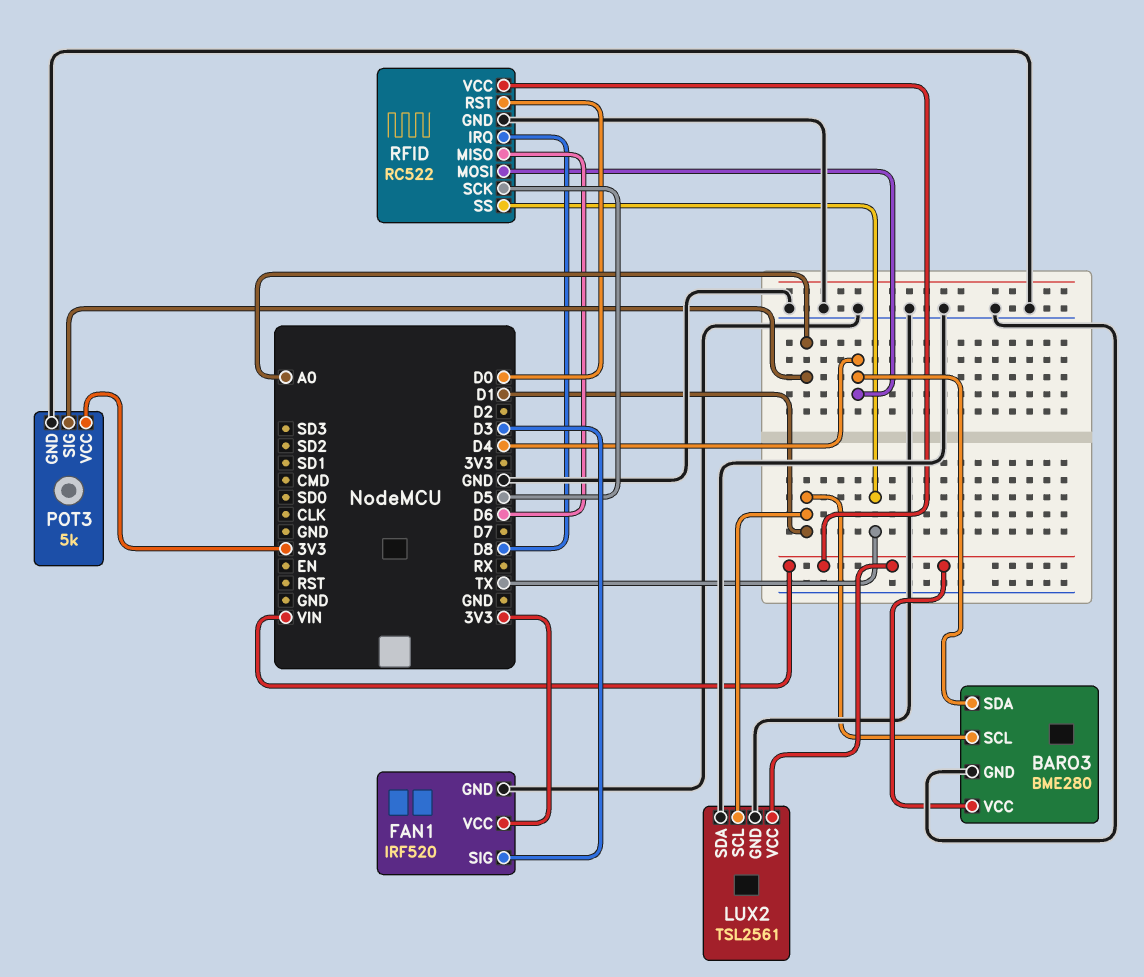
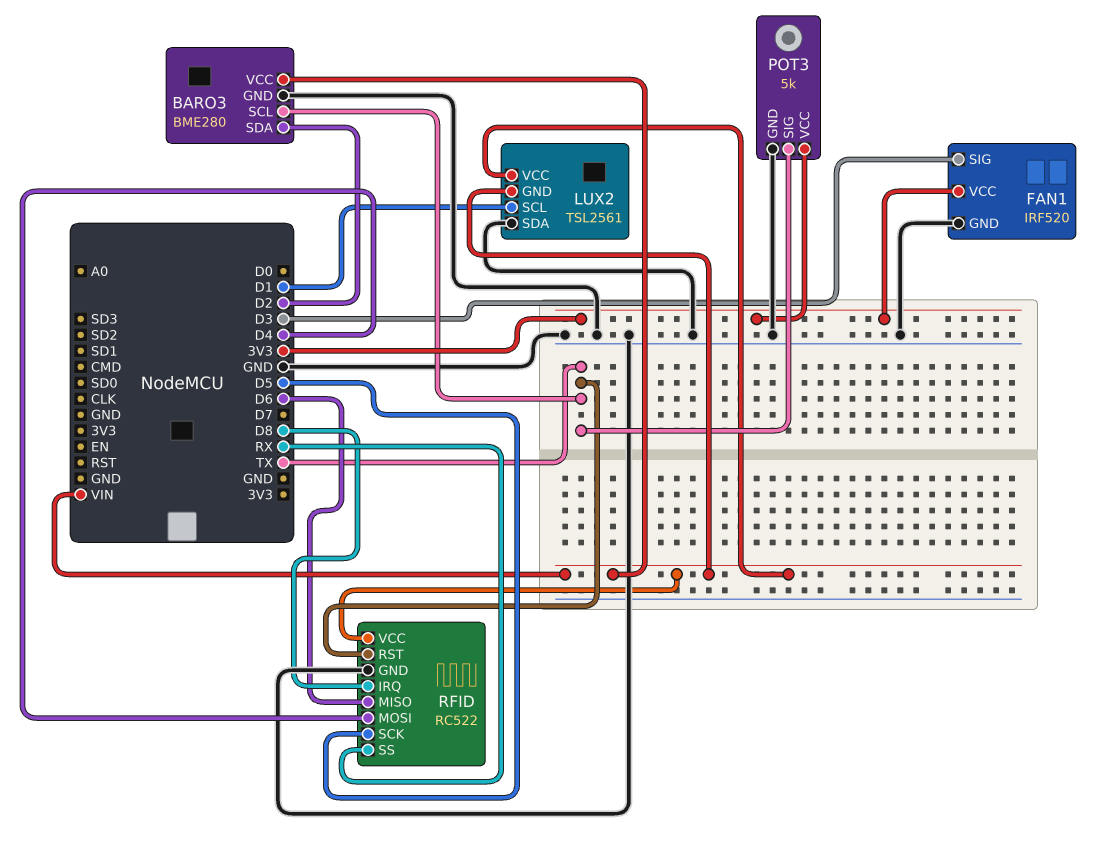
BARO3 pin SCL: D1 -> TX
BARO3 pin SDA: D4 -> D2
LUX2 pin GND: GND -> VIN
POT3 pin SIG: A0 -> TX
RFID pin RST: D0 -> TX
RFID pin SS: TX -> RX

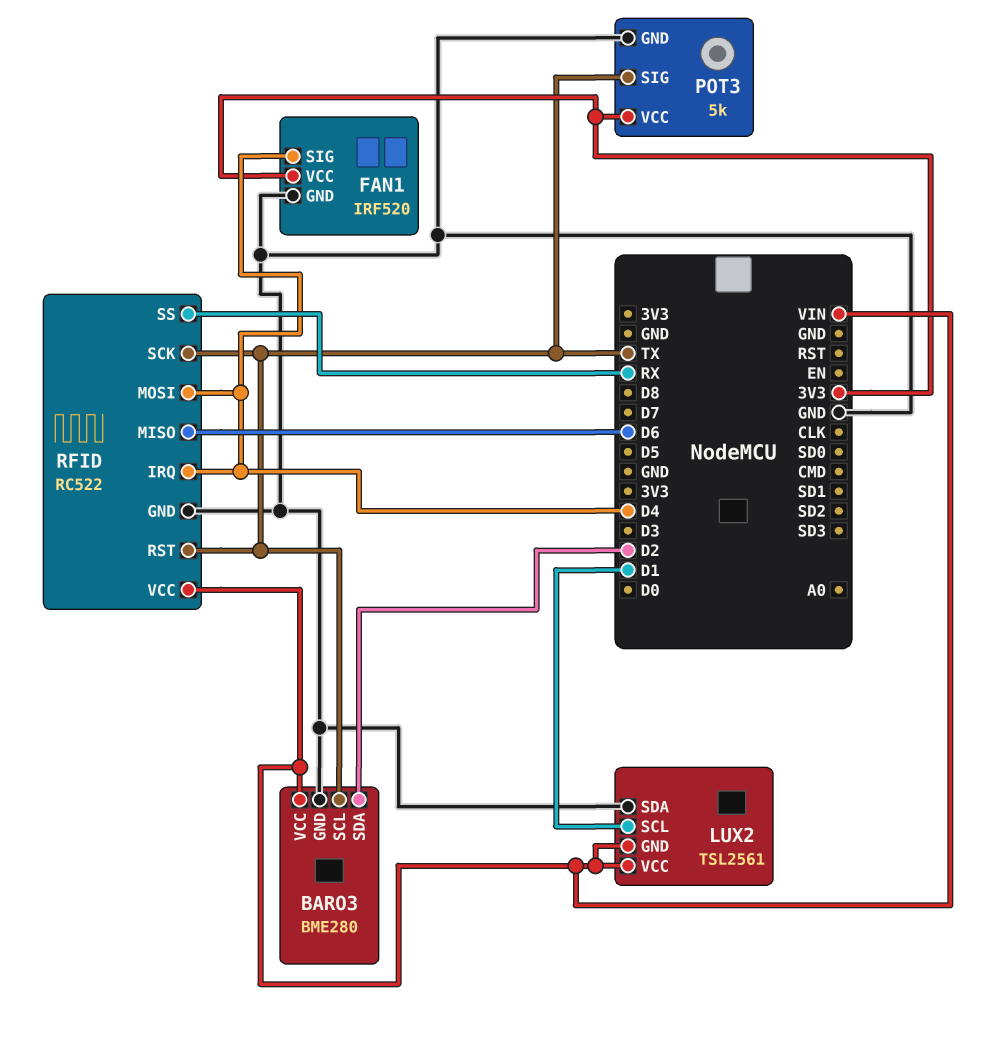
FAN1 pin SIG: D3 -> D4
RFID pin IRQ: D8 -> D4
RFID pin SCK: D5 -> TX

